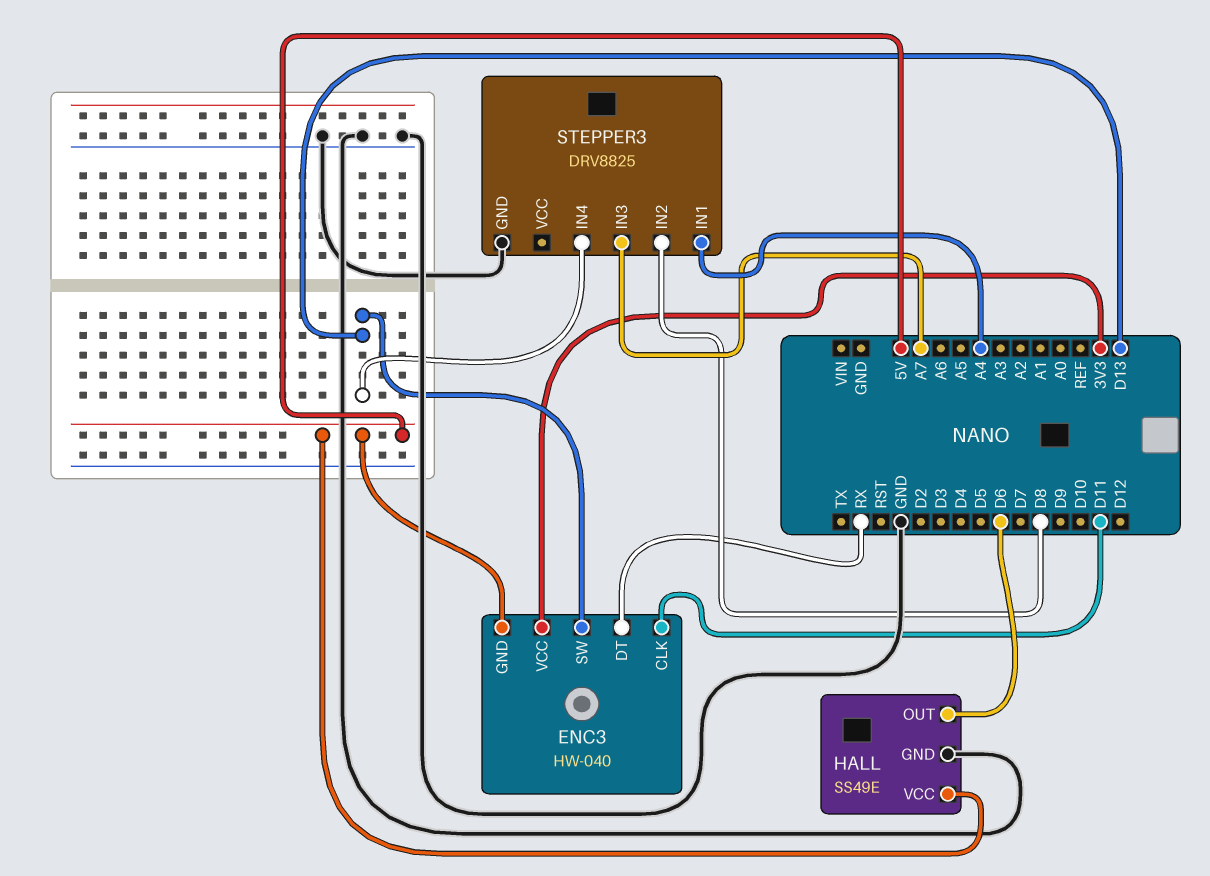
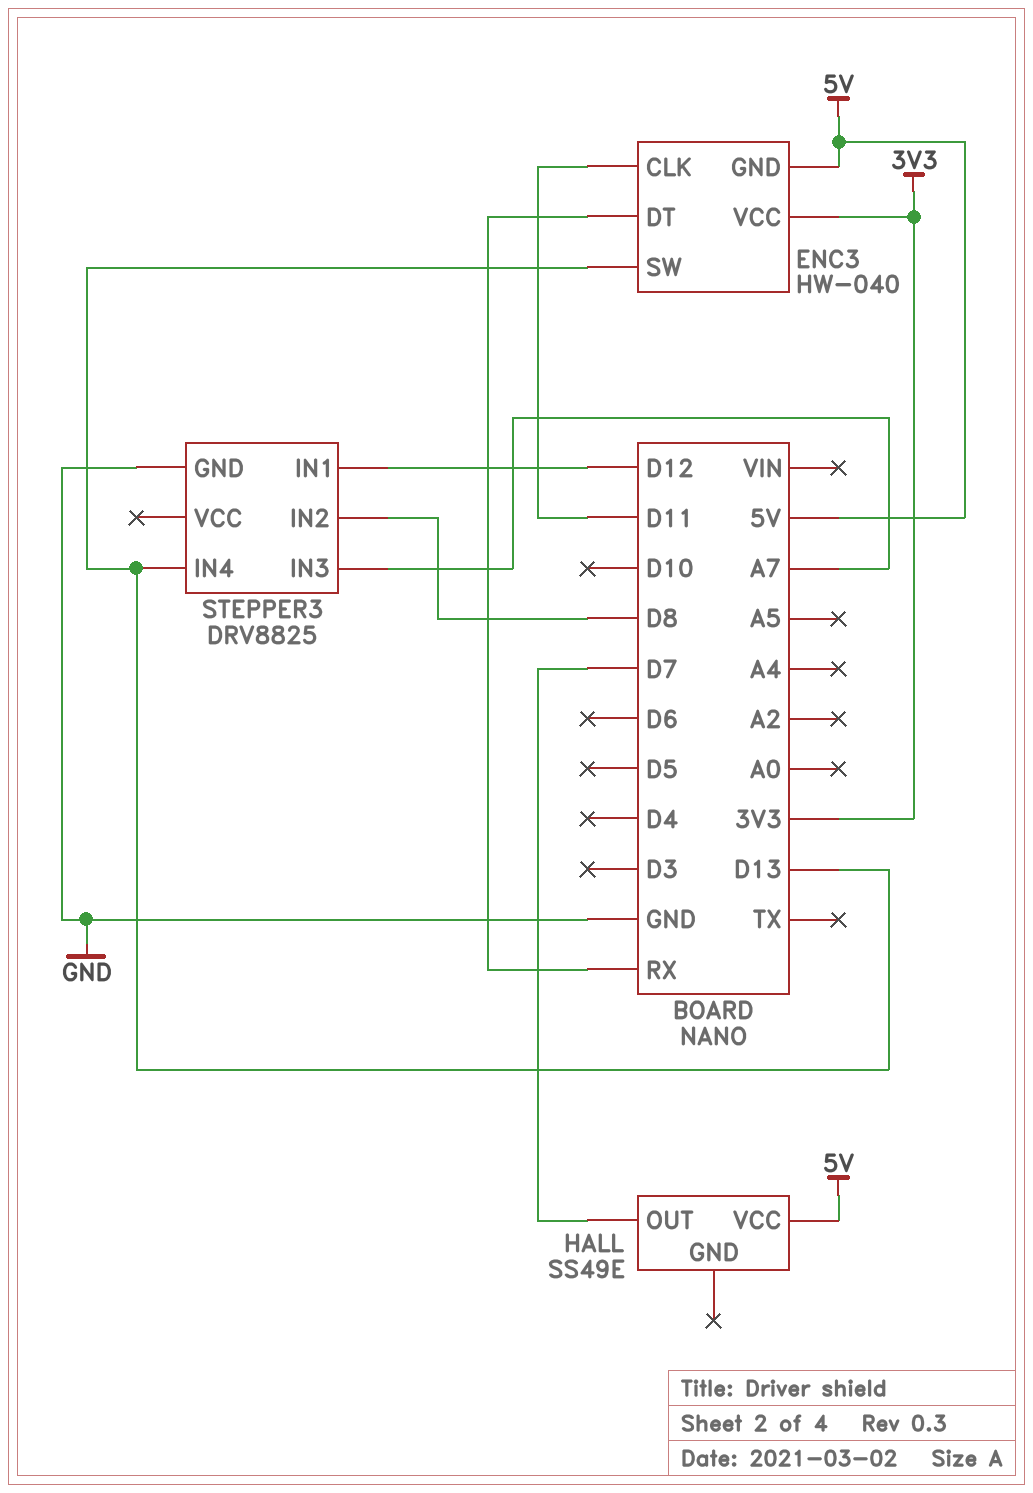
HALL pin GND: GND -> none
HALL pin OUT: D6 -> D7
STEPPER3 pin IN1: A4 -> D12

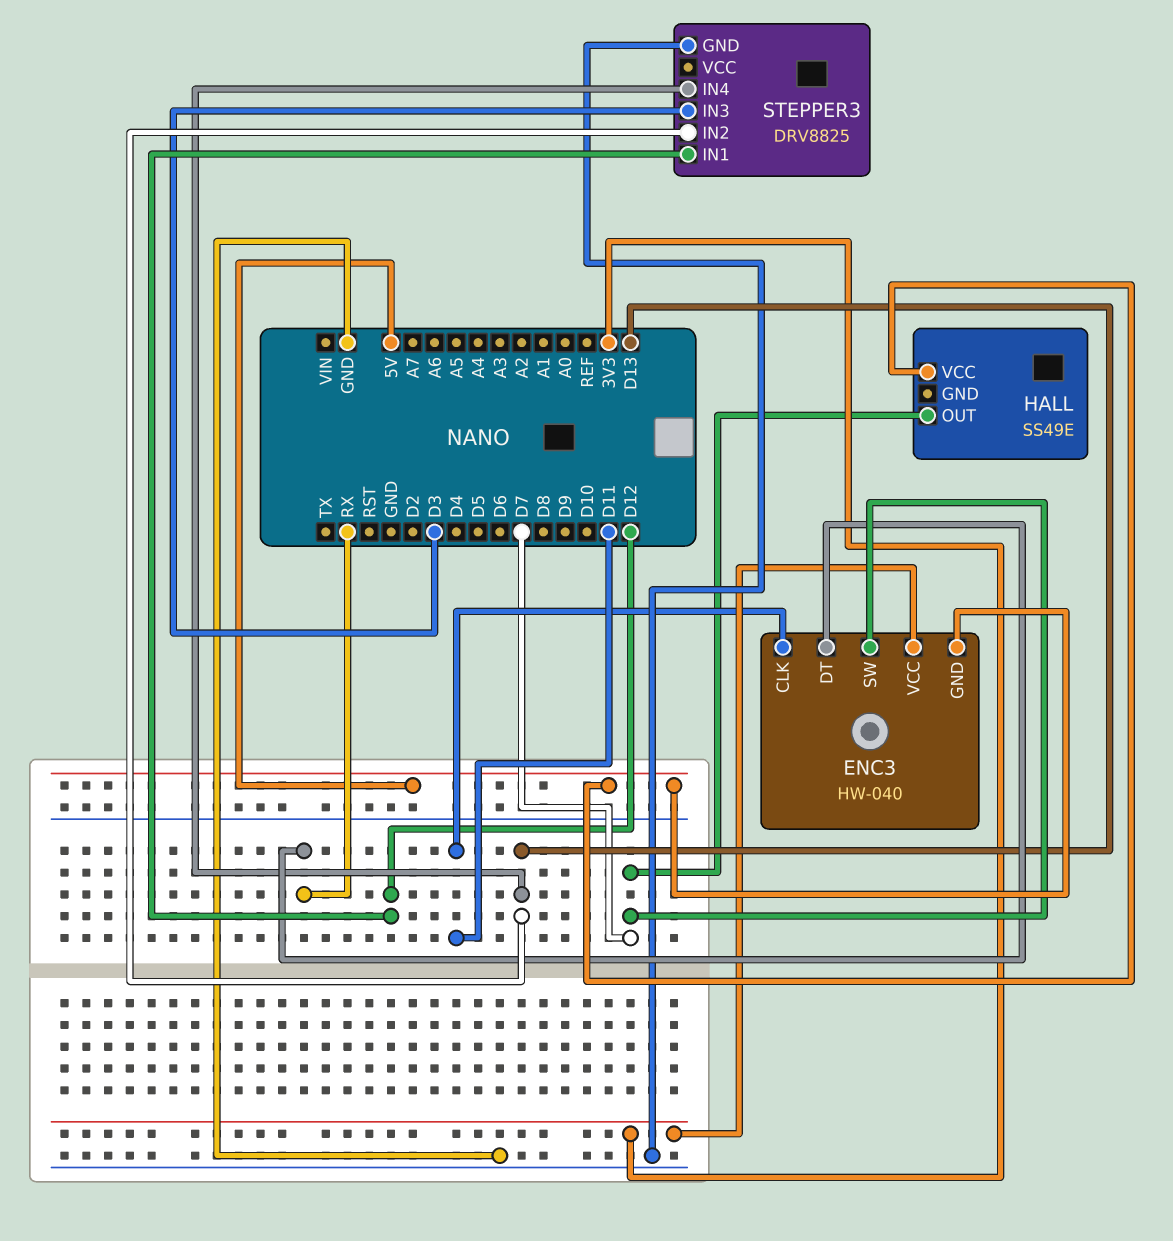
ENC3 pin SW: D13 -> D7
STEPPER3 pin IN2: D8 -> D13
STEPPER3 pin IN3: A7 -> D3

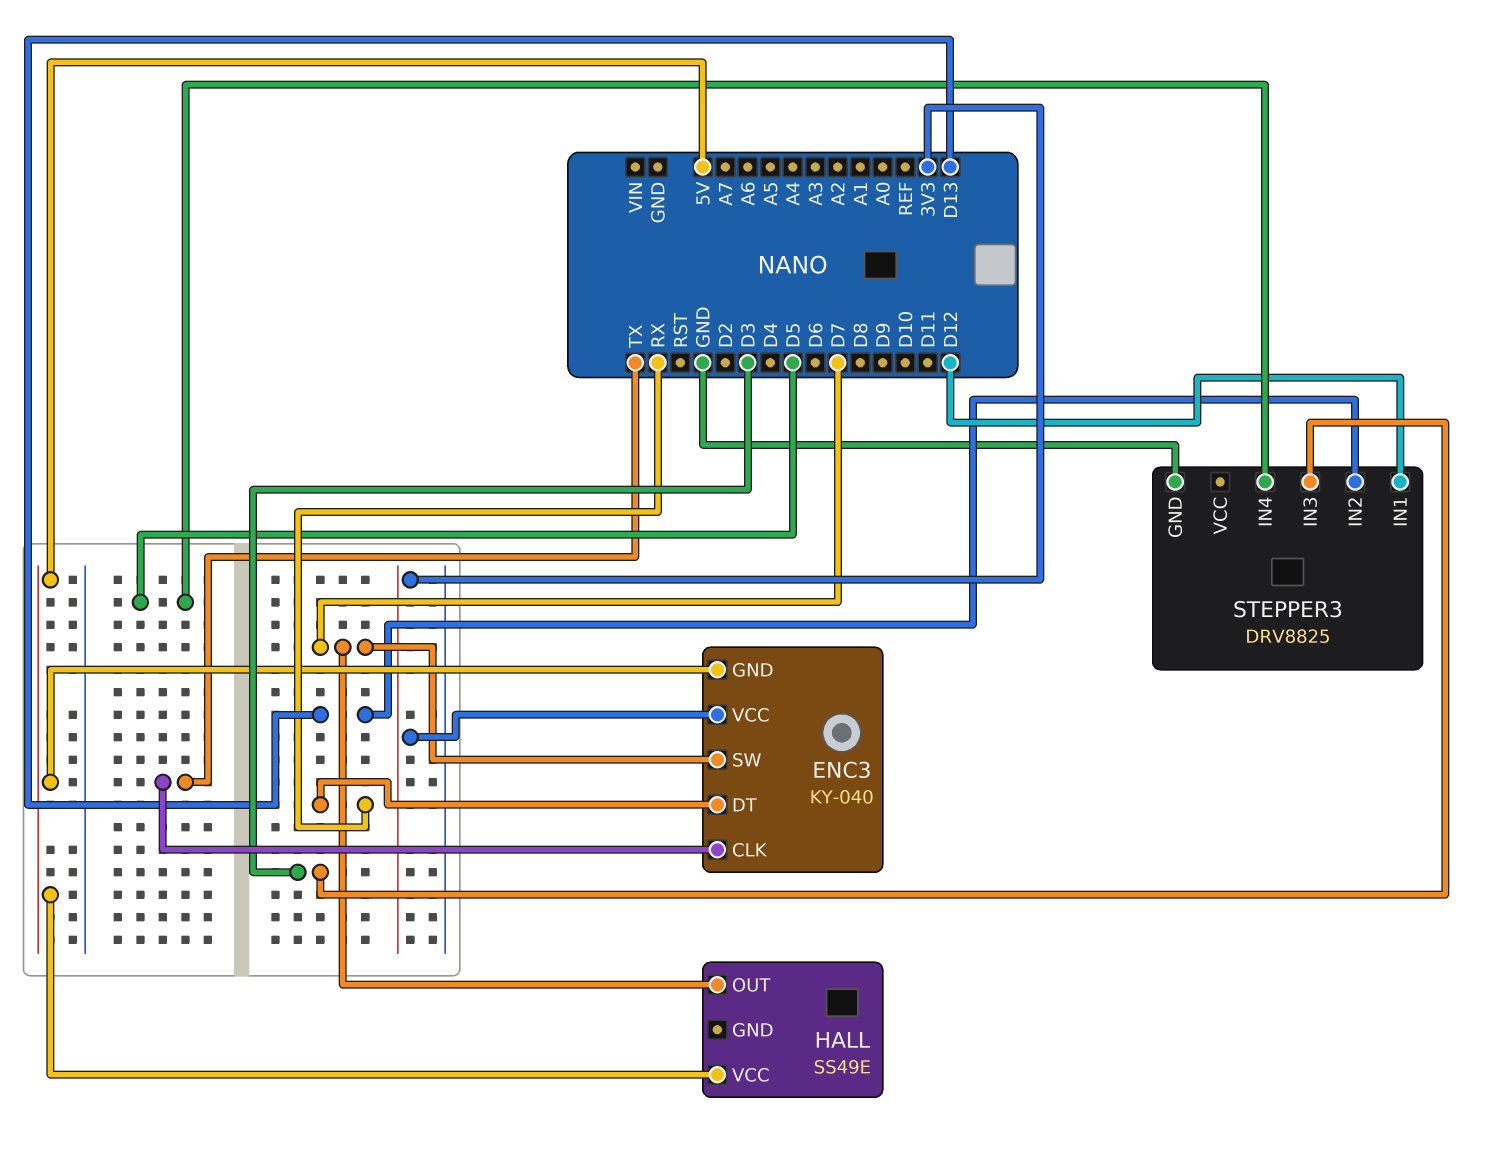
ENC3: HW-040 -> KY-040
ENC3 pin CLK: D11 -> TX
STEPPER3 pin IN4: D13 -> D5

